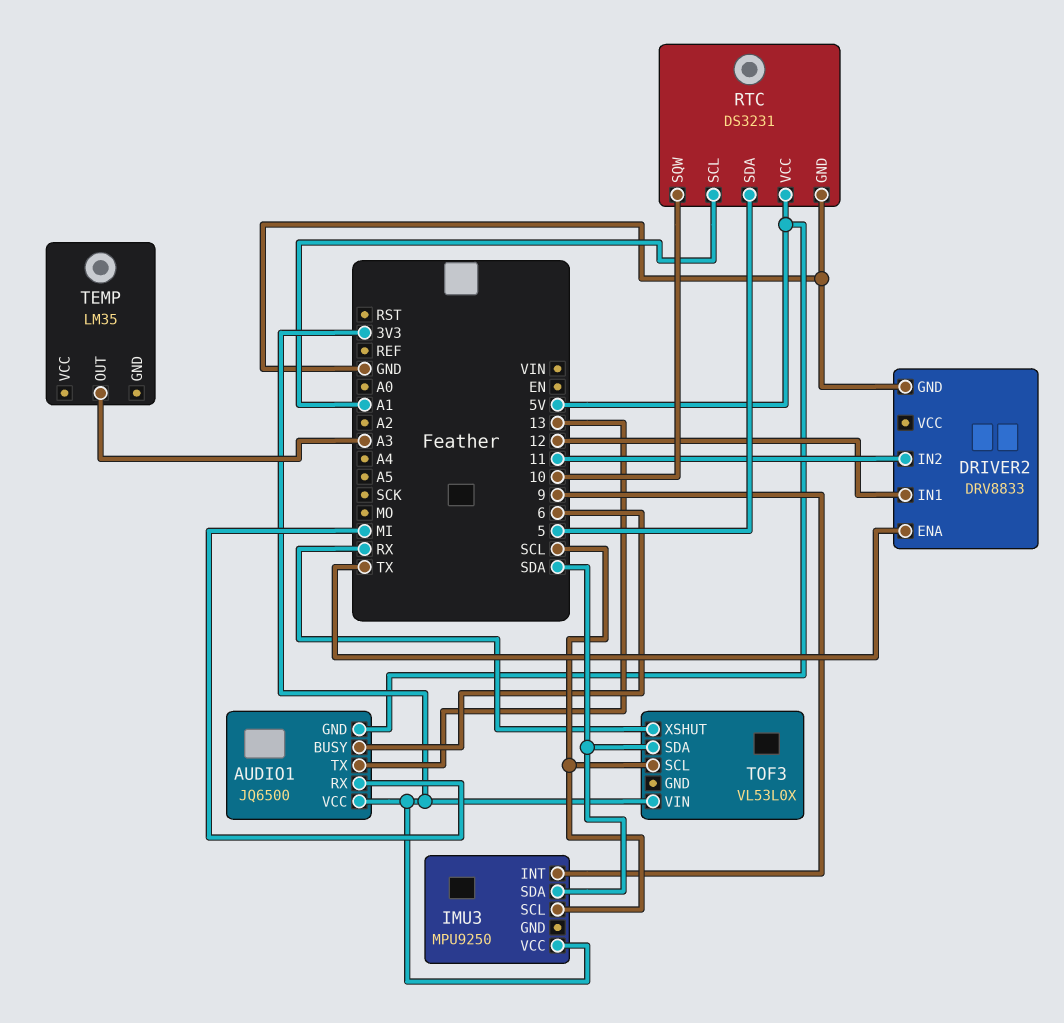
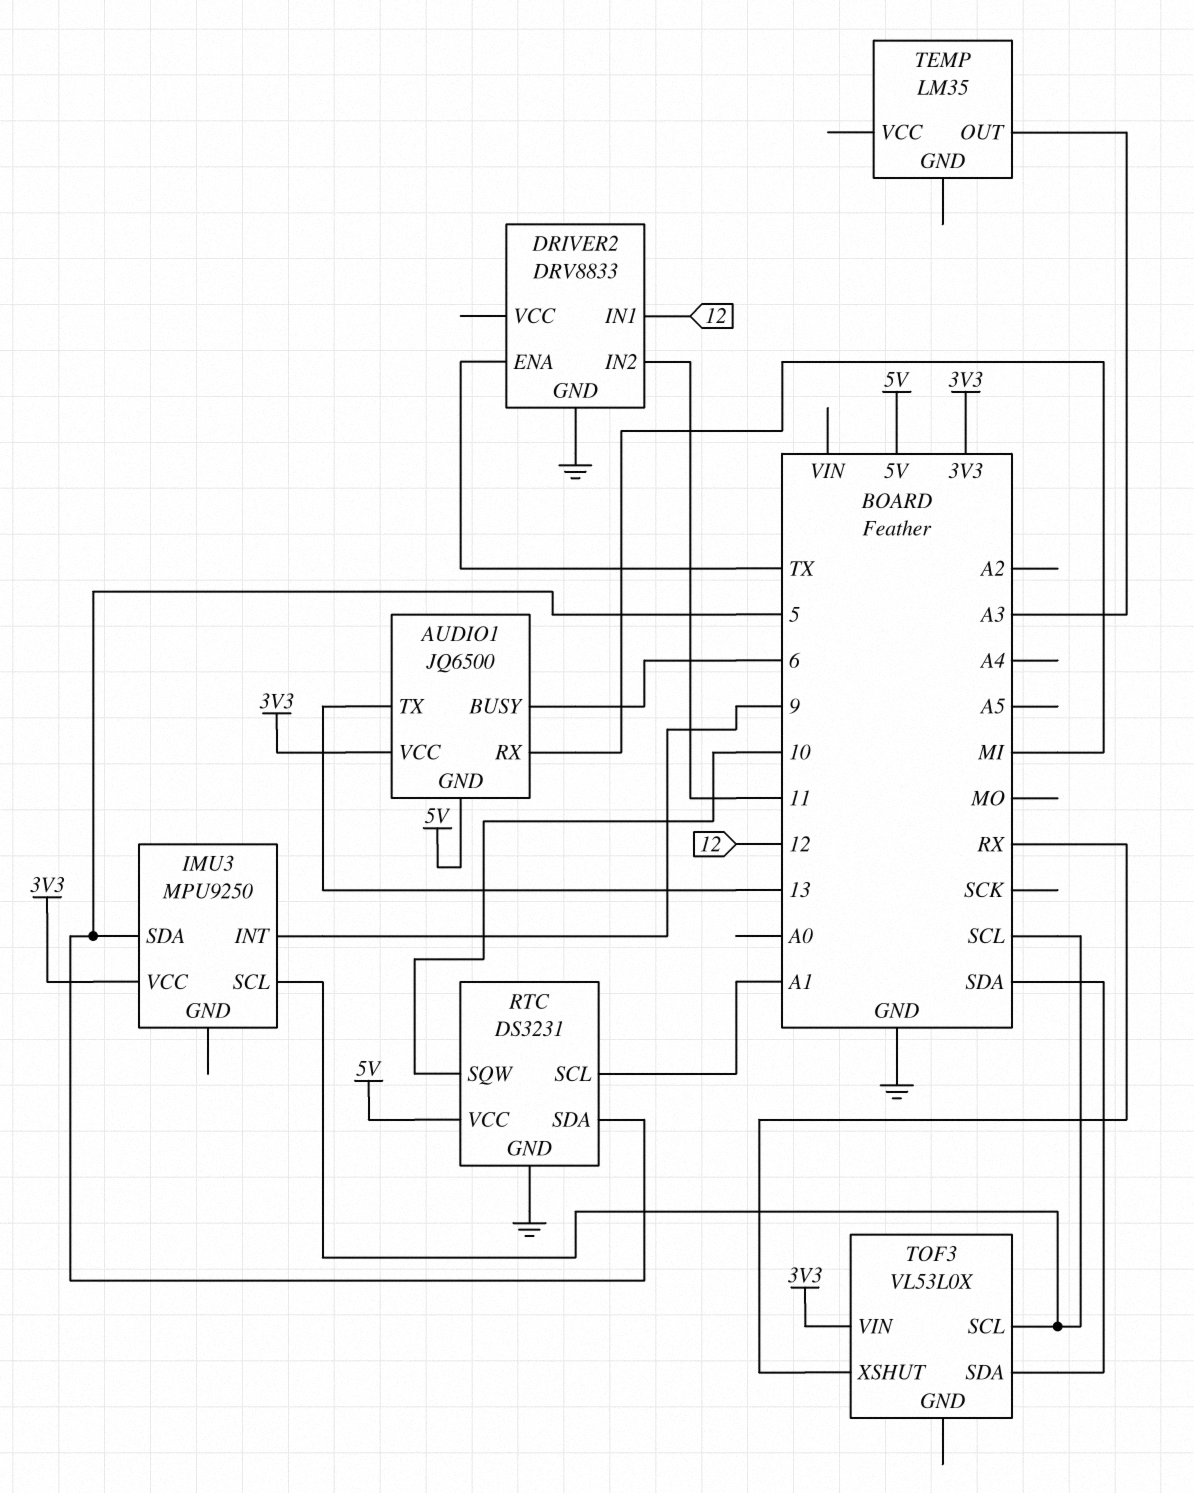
IMU3 pin SDA: SDA -> 5

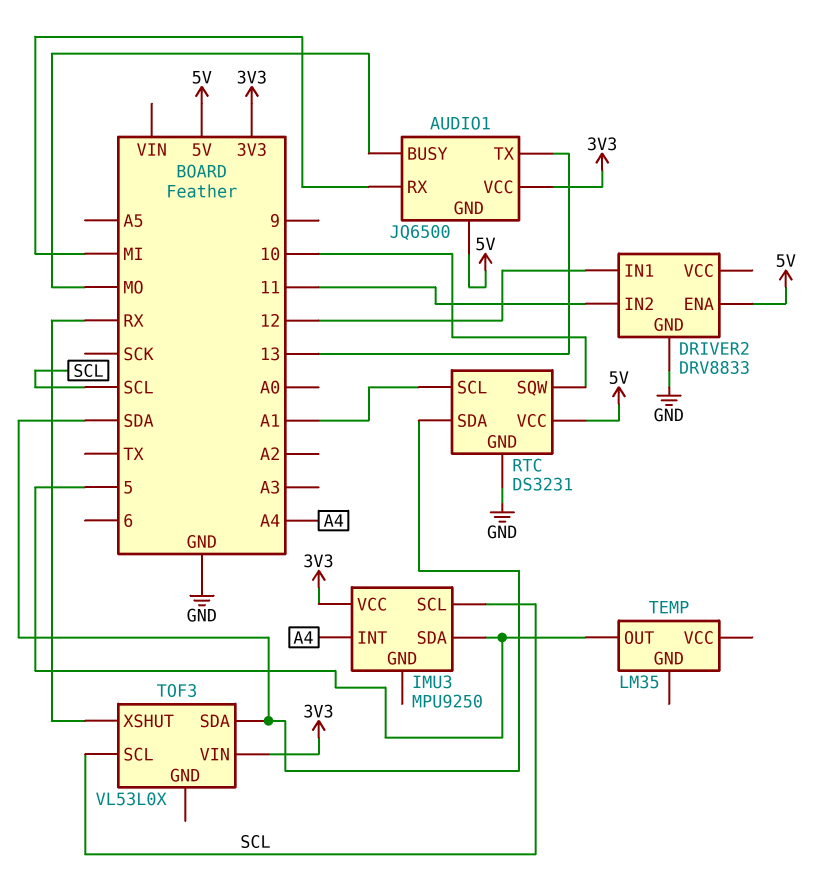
AUDIO1 pin BUSY: 6 -> MO
DRIVER2 pin ENA: TX -> 5V
IMU3 pin INT: 9 -> A4
RTC pin SDA: 5 -> SDA
TEMP pin OUT: A3 -> 5

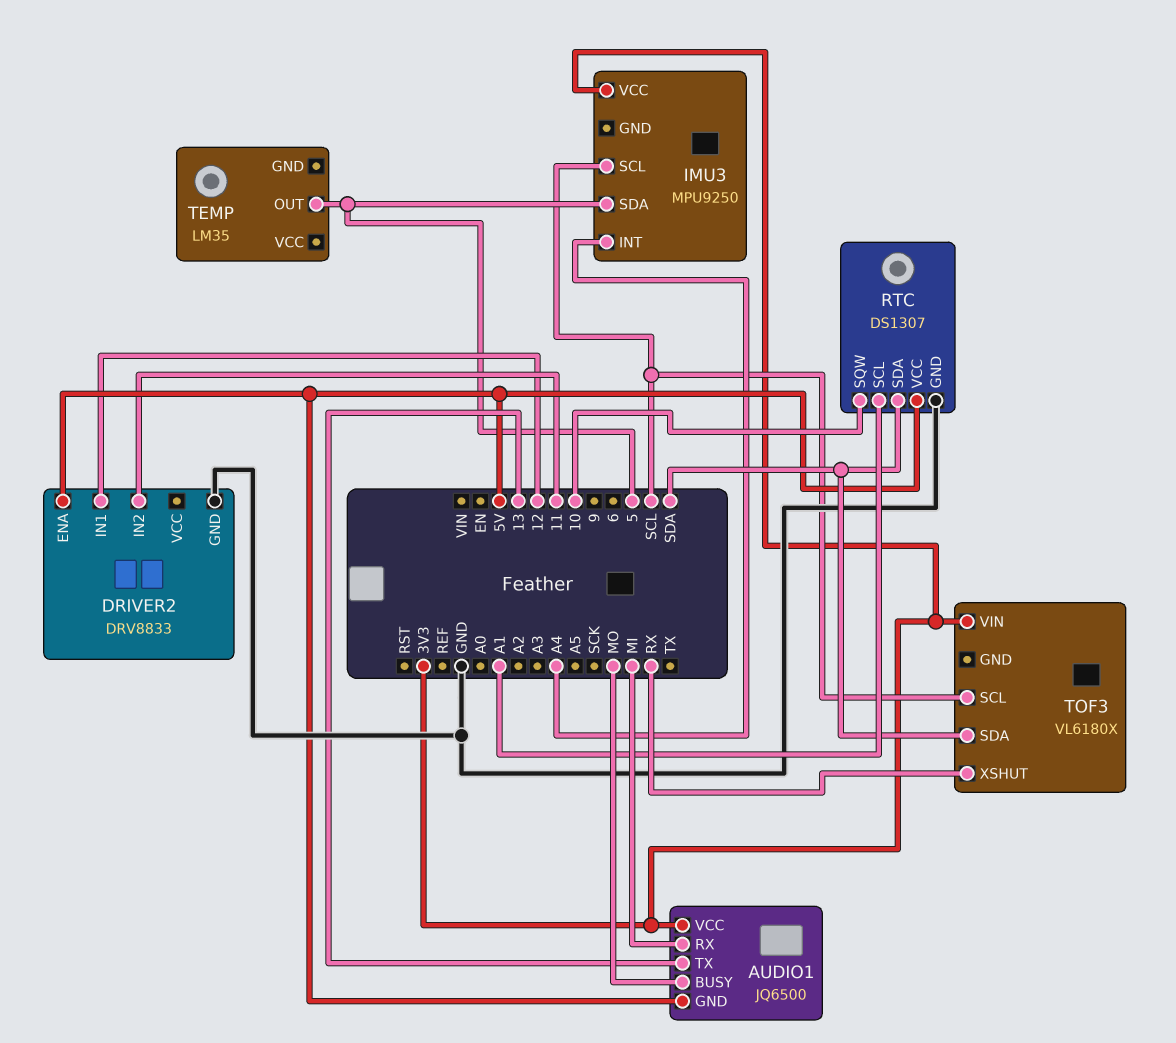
RTC: DS3231 -> DS1307
TOF3: VL53L0X -> VL6180X

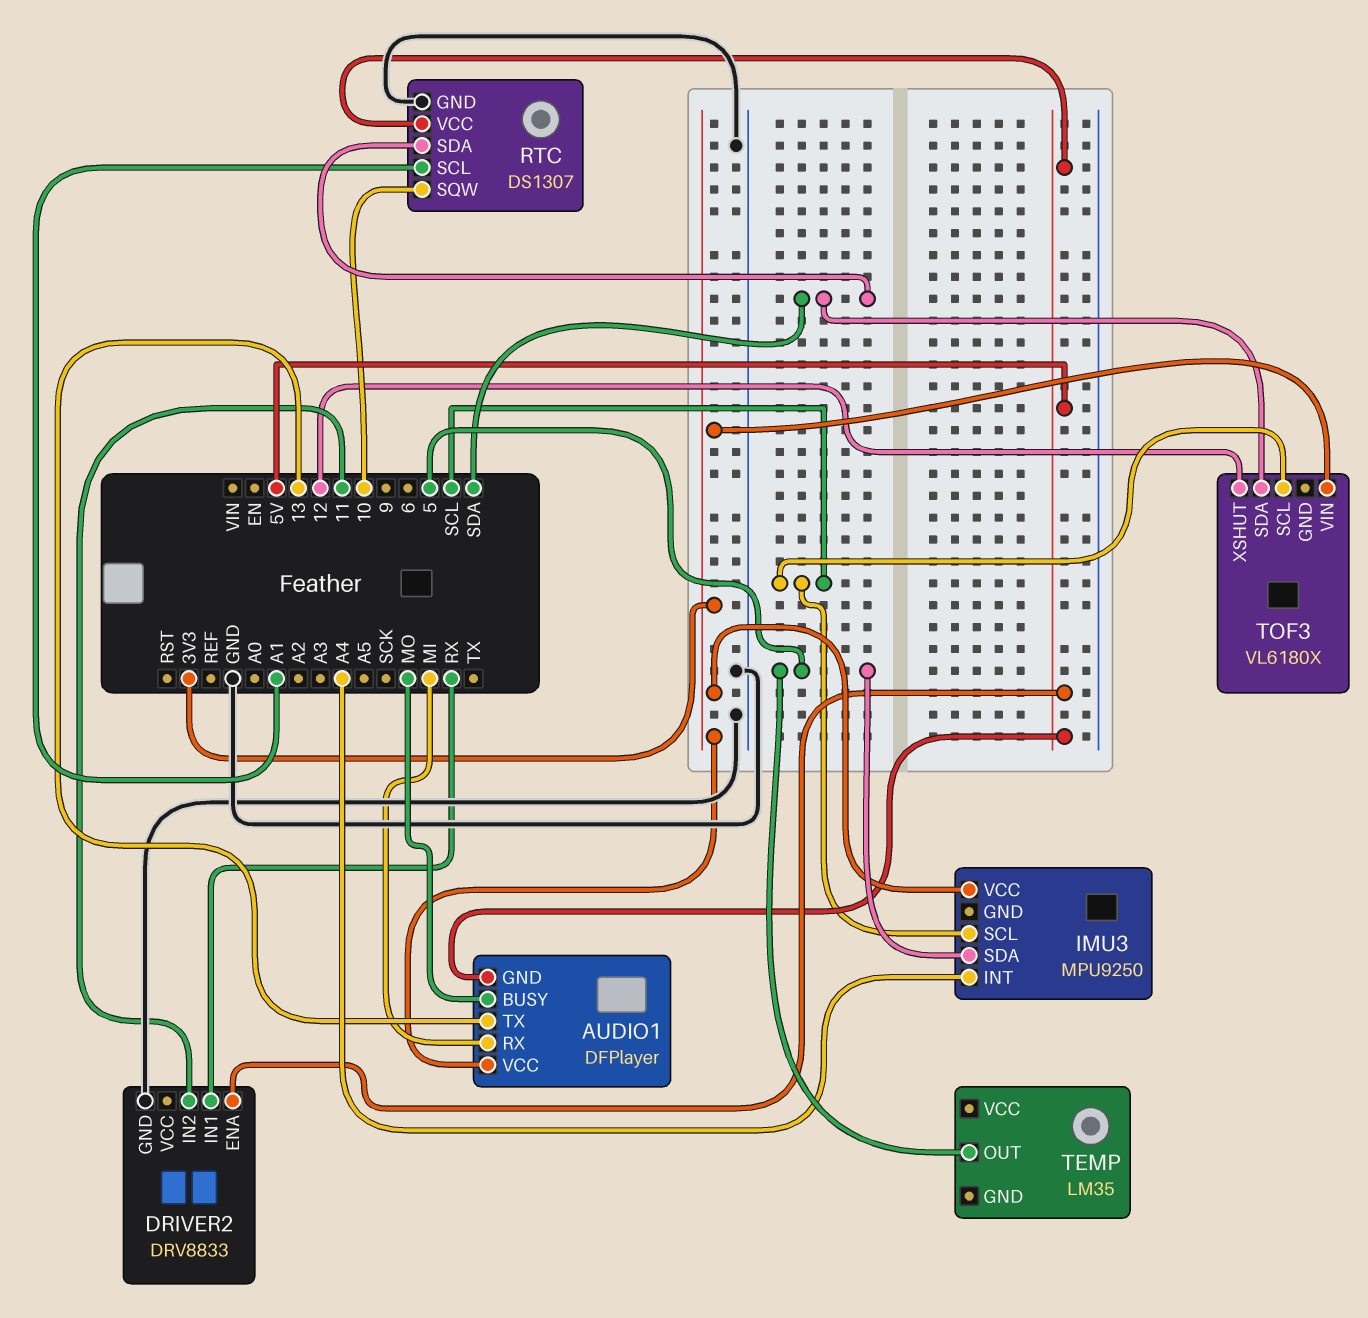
AUDIO1: JQ6500 -> DFPlayer
DRIVER2 pin IN1: 12 -> RX
TOF3 pin XSHUT: RX -> 12

